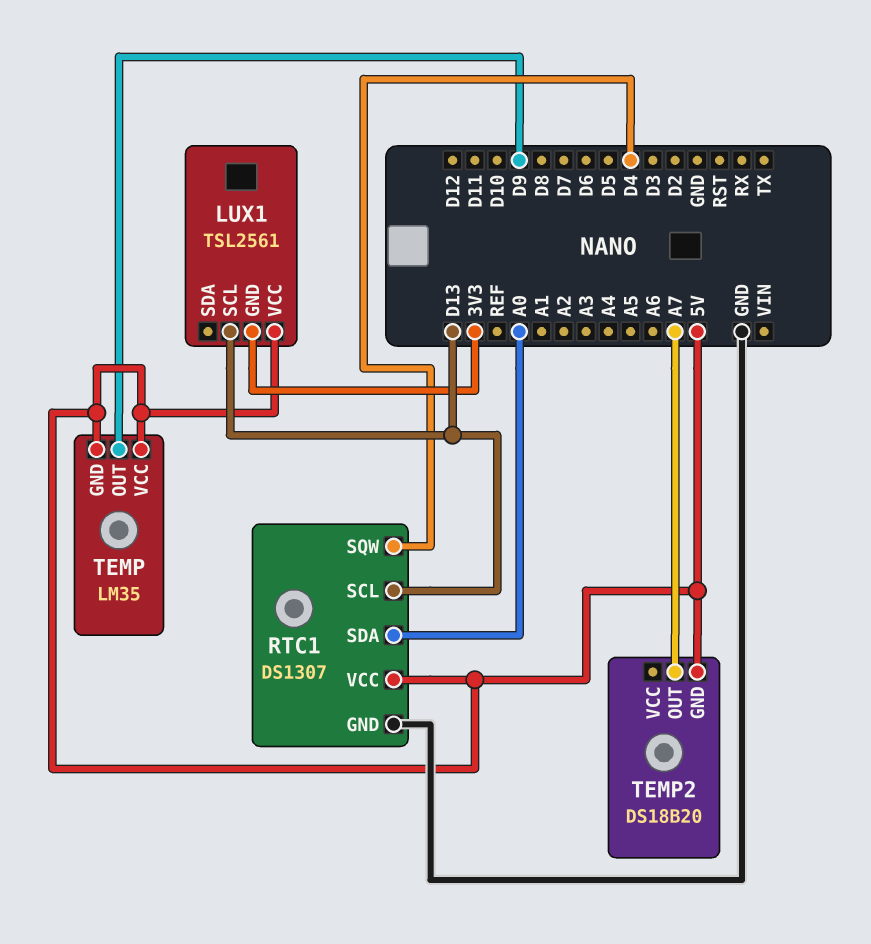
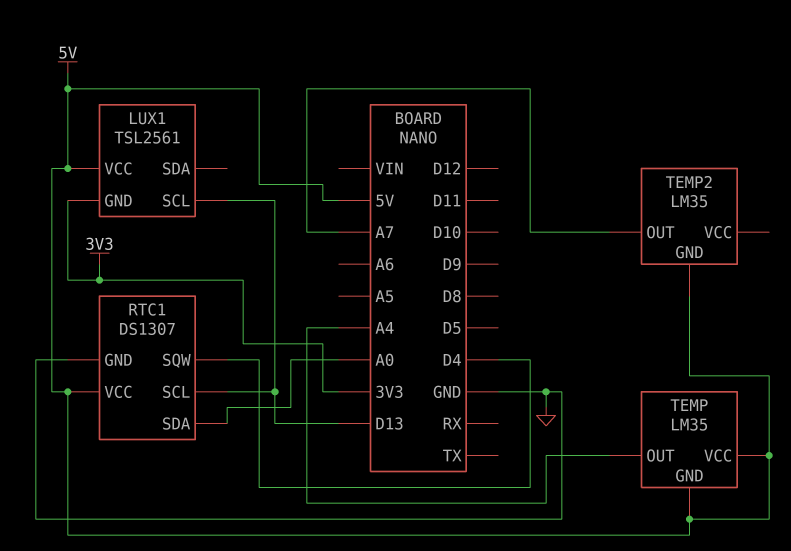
TEMP pin OUT: D9 -> A4
TEMP2: DS18B20 -> LM35

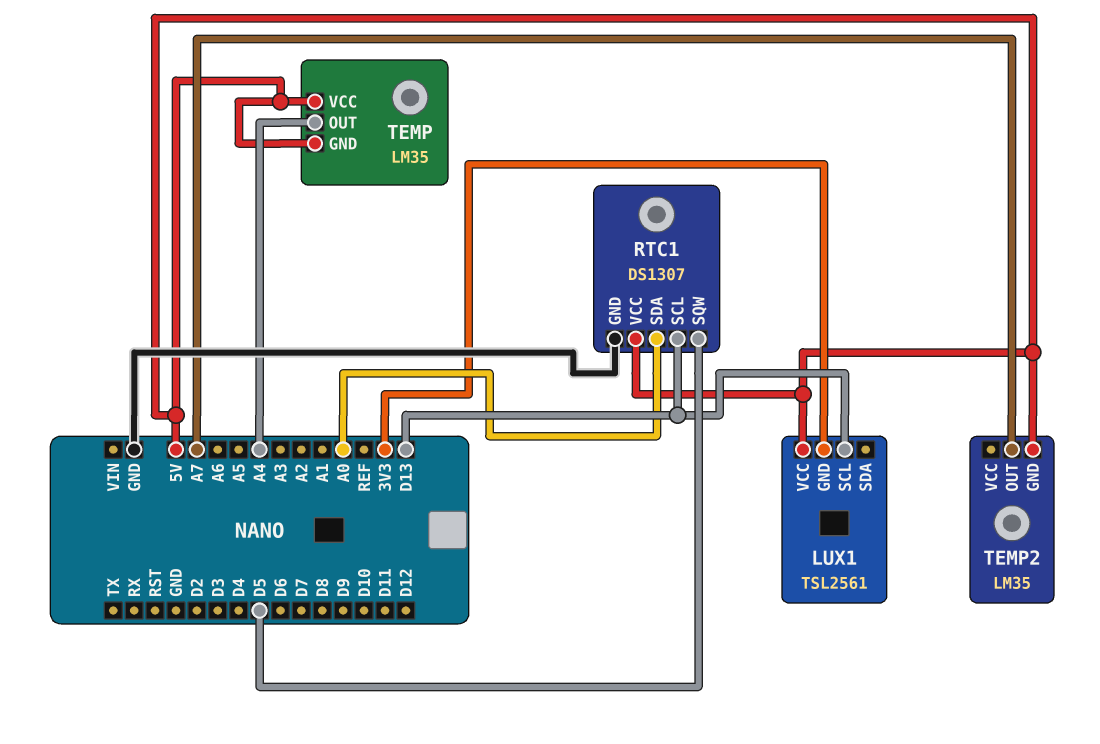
RTC1 pin SQW: D4 -> D5

